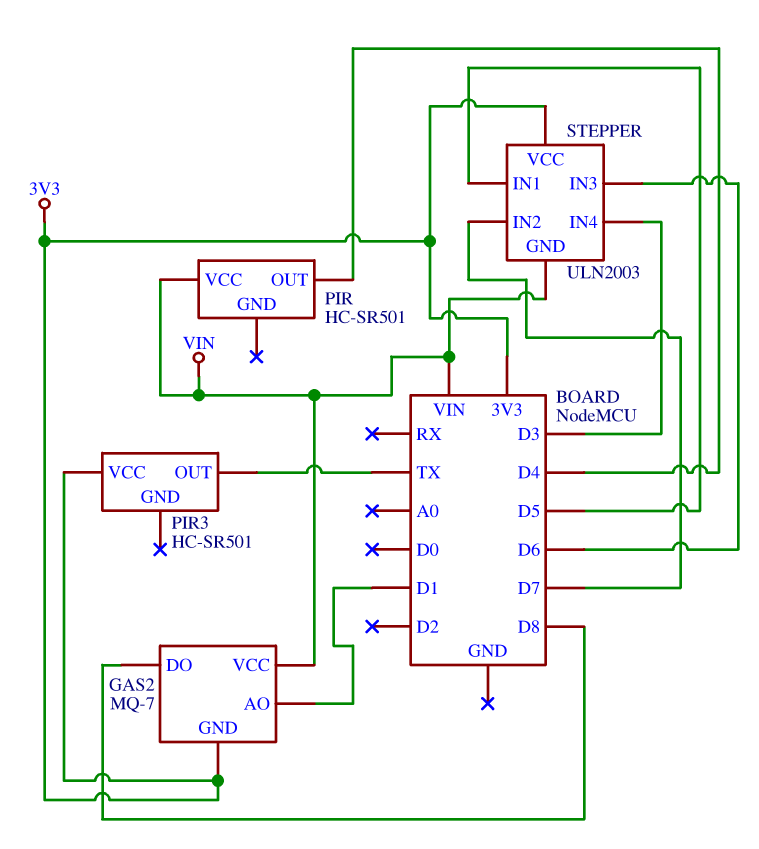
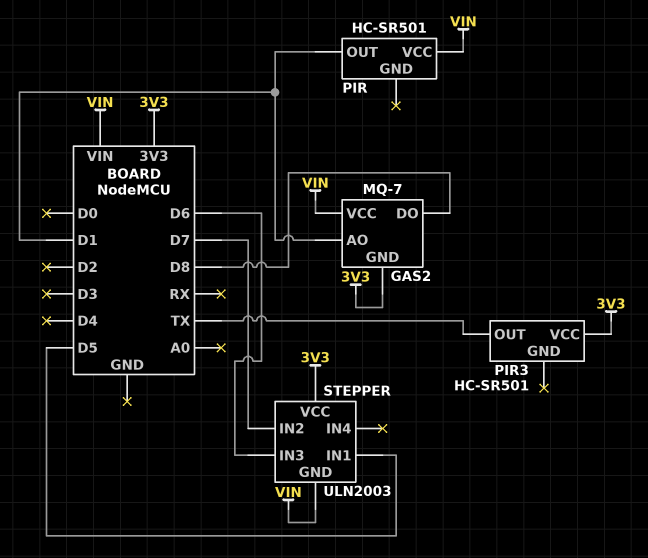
PIR pin OUT: D4 -> D1
STEPPER pin IN4: D3 -> none

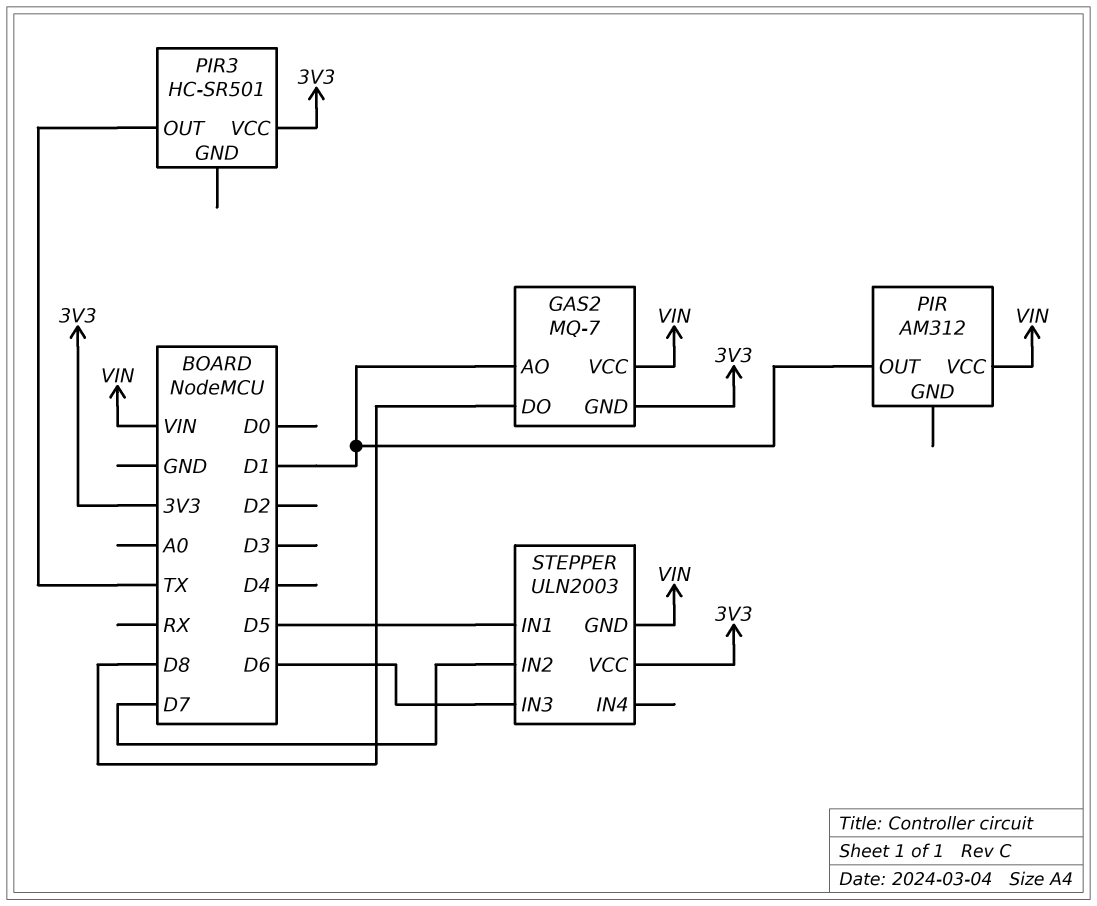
PIR: HC-SR501 -> AM312

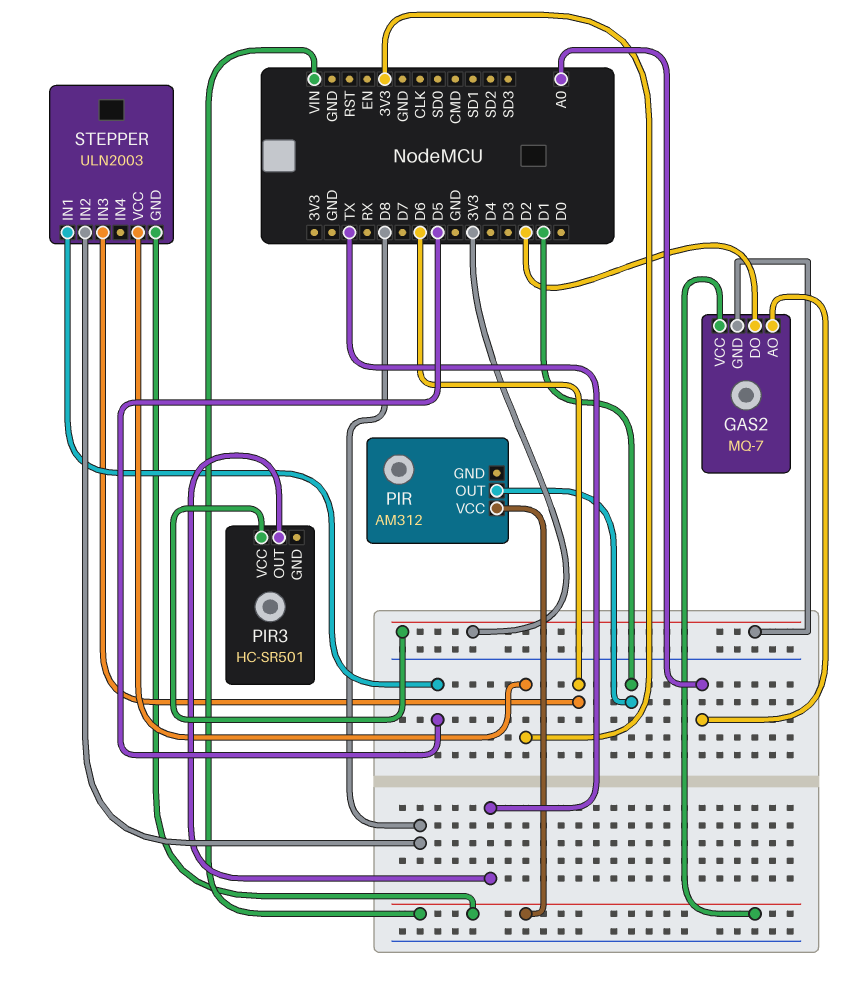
GAS2 pin AO: D1 -> A0
GAS2 pin DO: D8 -> D2
STEPPER pin IN2: D7 -> D8

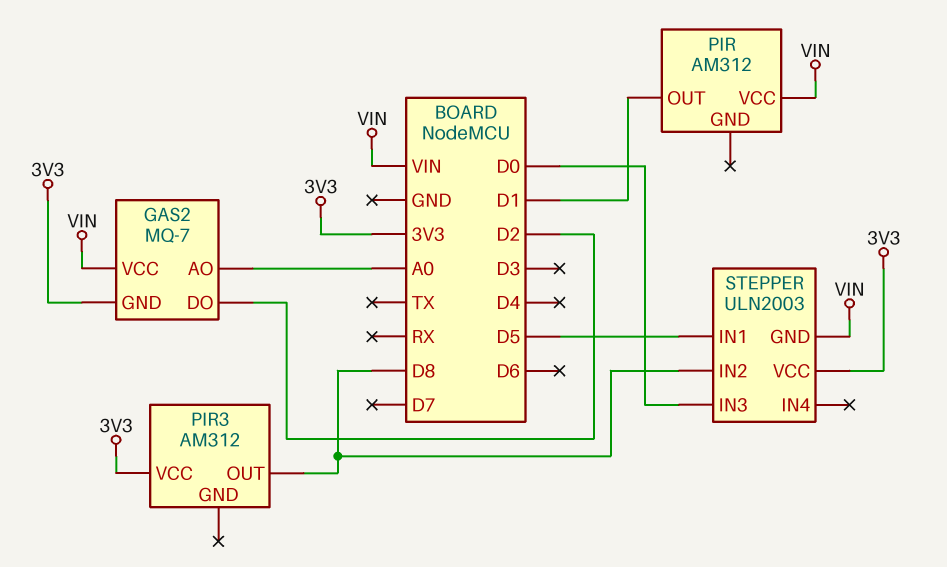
PIR3: HC-SR501 -> AM312
PIR3 pin OUT: TX -> D8
STEPPER pin IN3: D6 -> D0

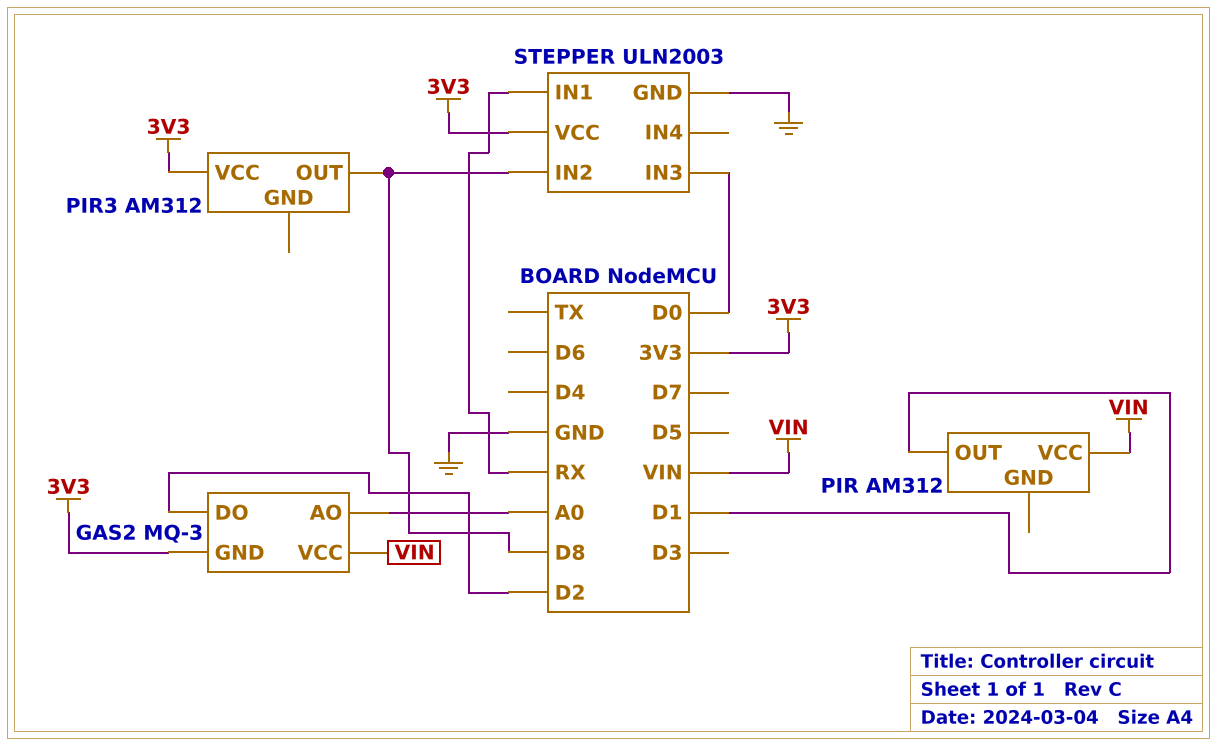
GAS2: MQ-7 -> MQ-3
STEPPER pin GND: VIN -> GND
STEPPER pin IN1: D5 -> RX

